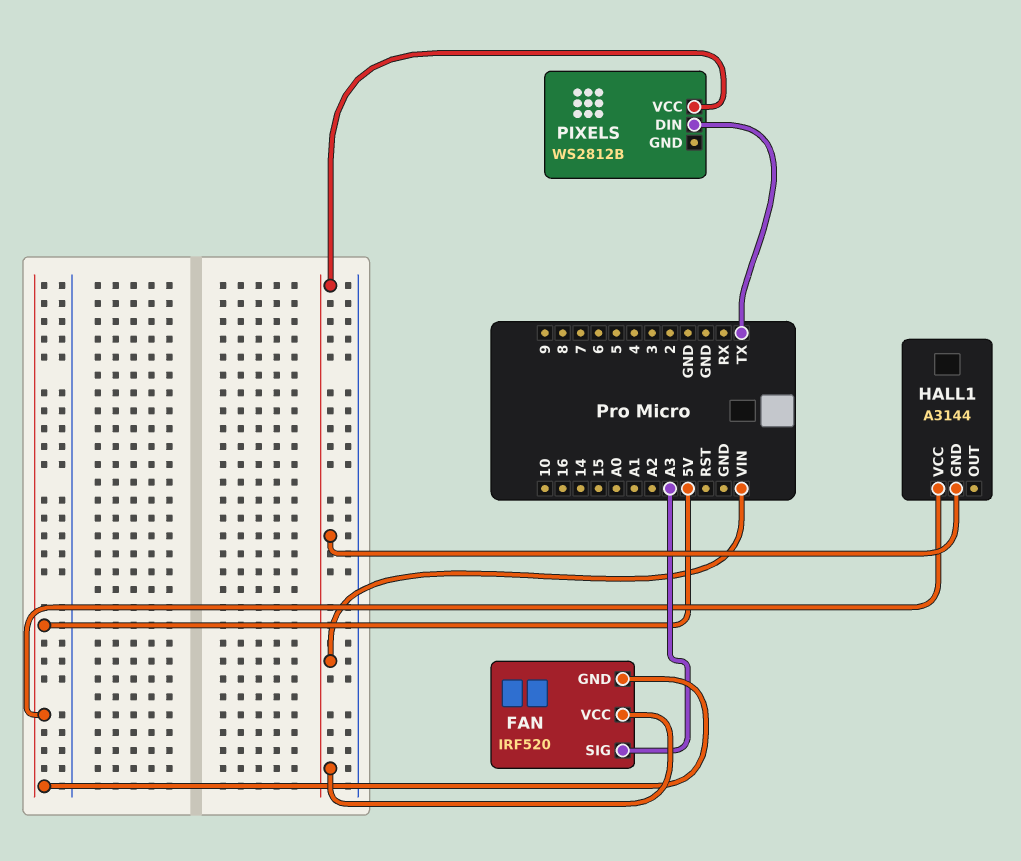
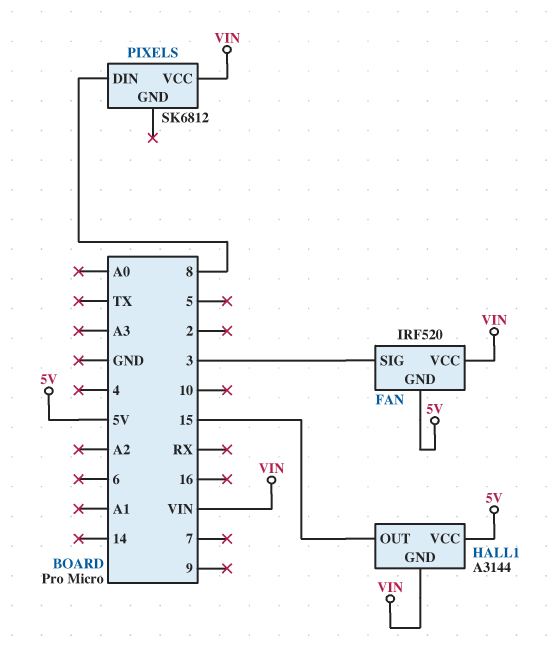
FAN pin SIG: A3 -> 3
HALL1 pin OUT: none -> 15
PIXELS: WS2812B -> SK6812
PIXELS pin DIN: TX -> 8

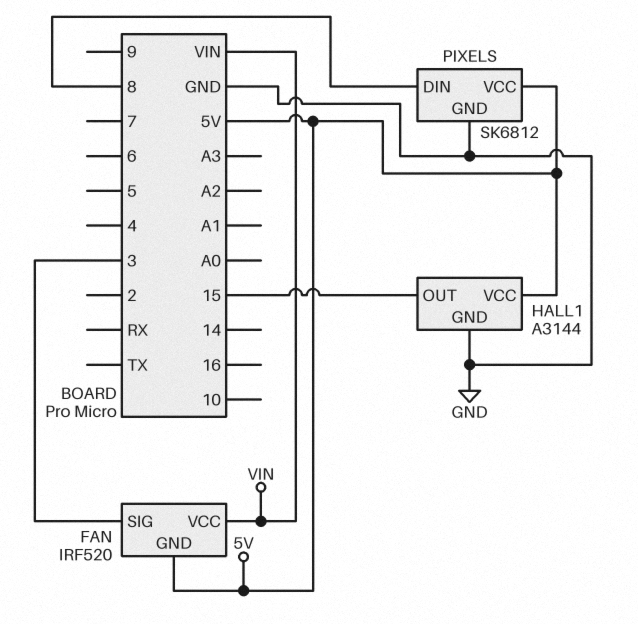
HALL1 pin GND: VIN -> GND
PIXELS pin GND: none -> GND
PIXELS pin VCC: VIN -> 5V

